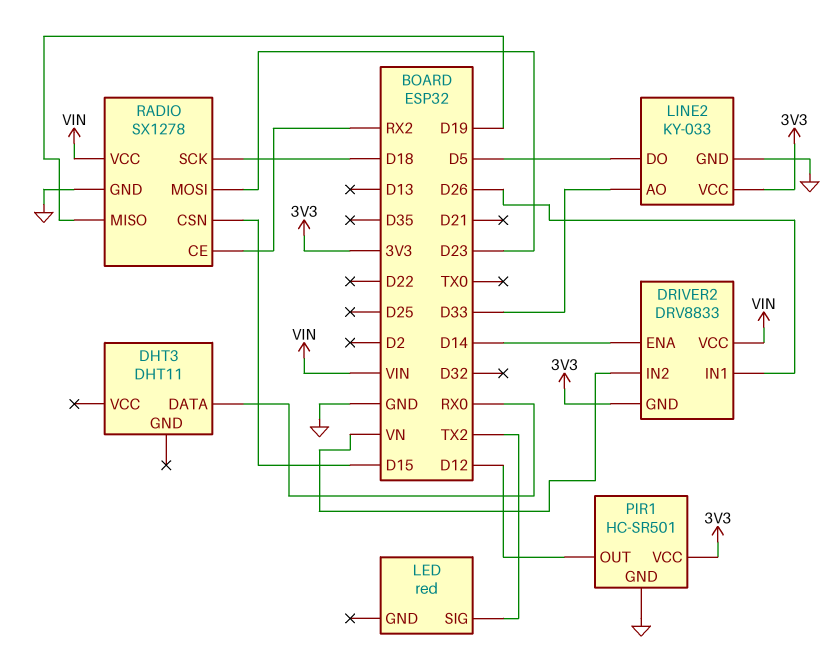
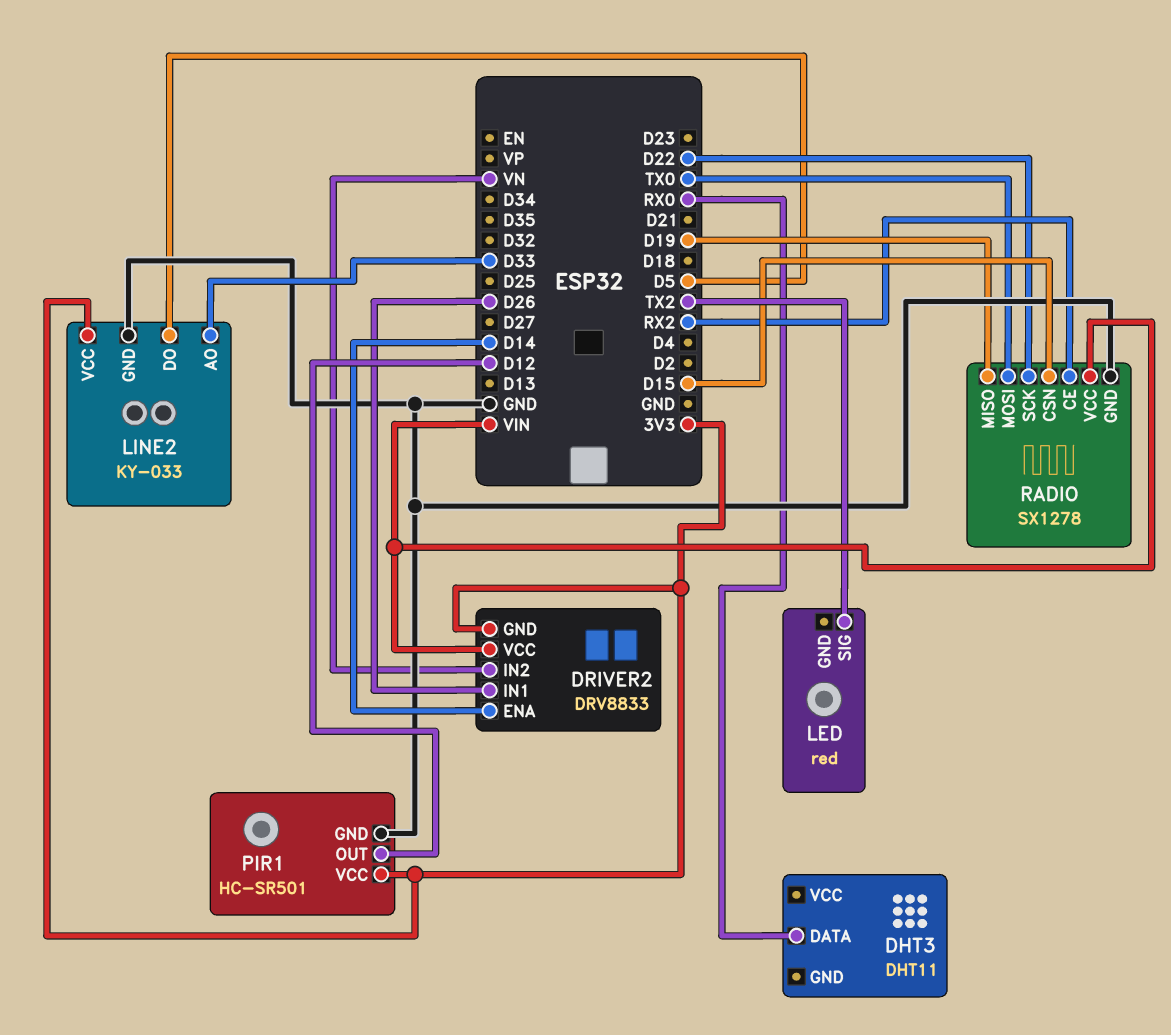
RADIO pin MOSI: D23 -> TX0
RADIO pin SCK: D18 -> D22

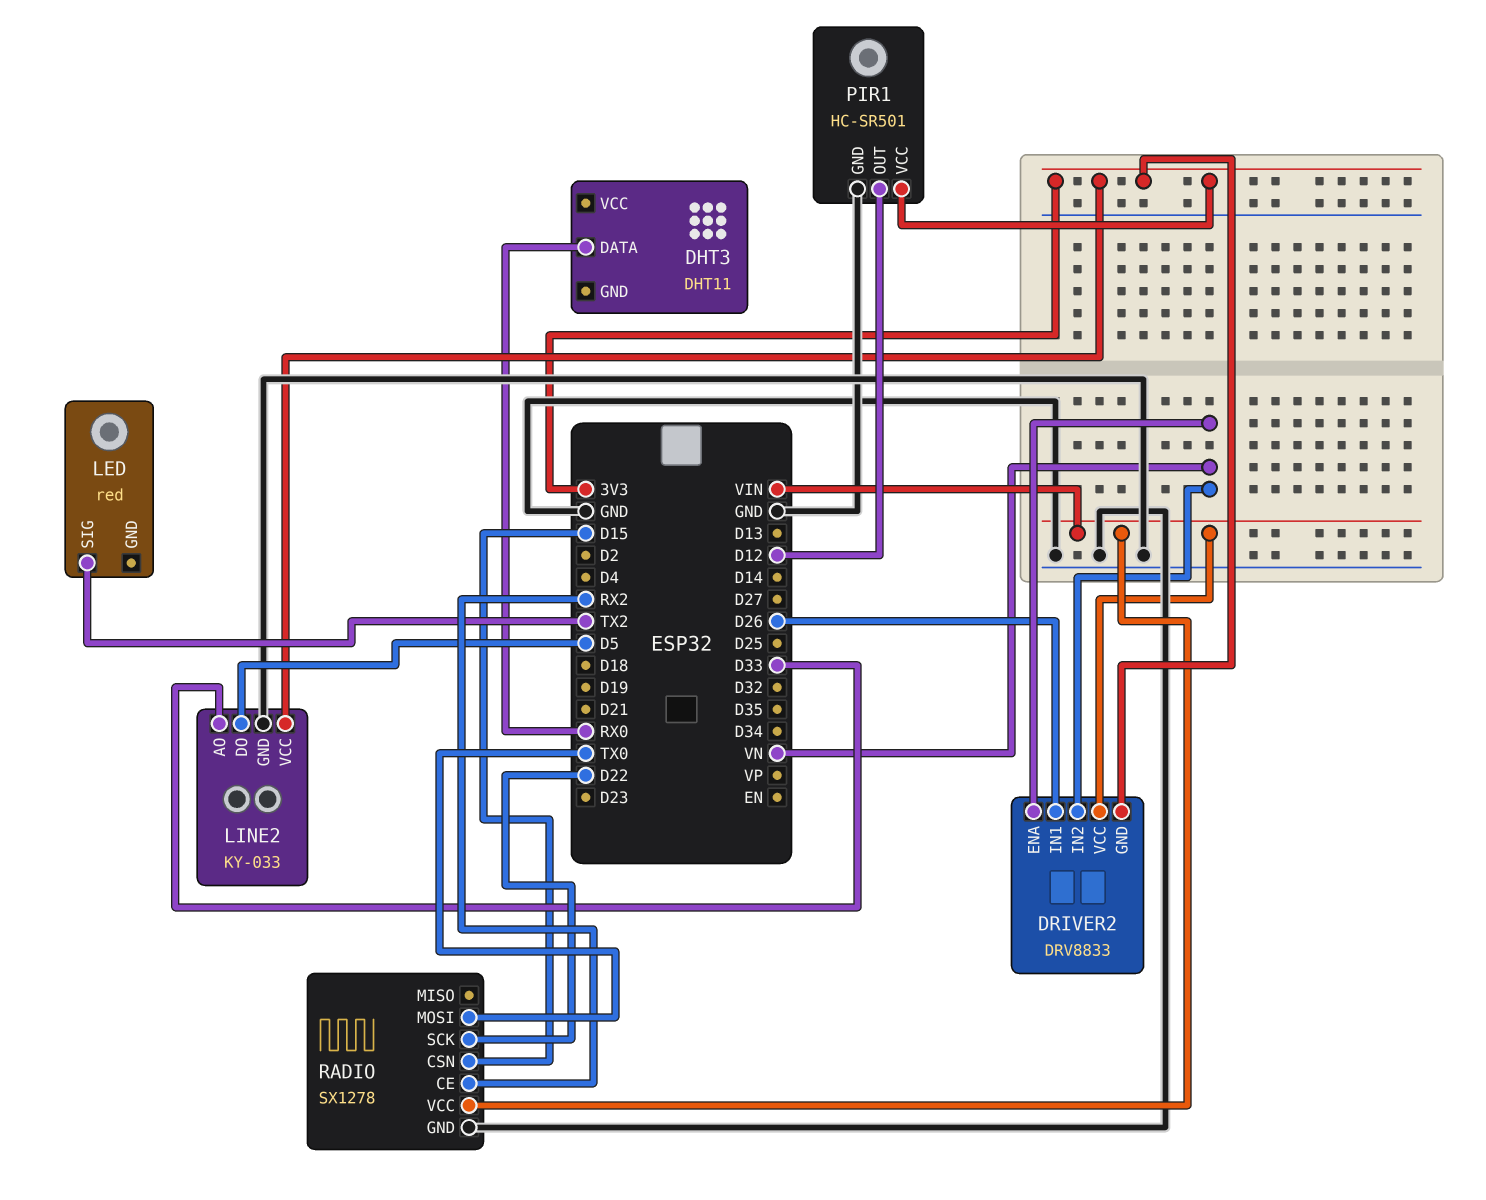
DRIVER2 pin ENA: D14 -> VN
RADIO pin MISO: D19 -> none

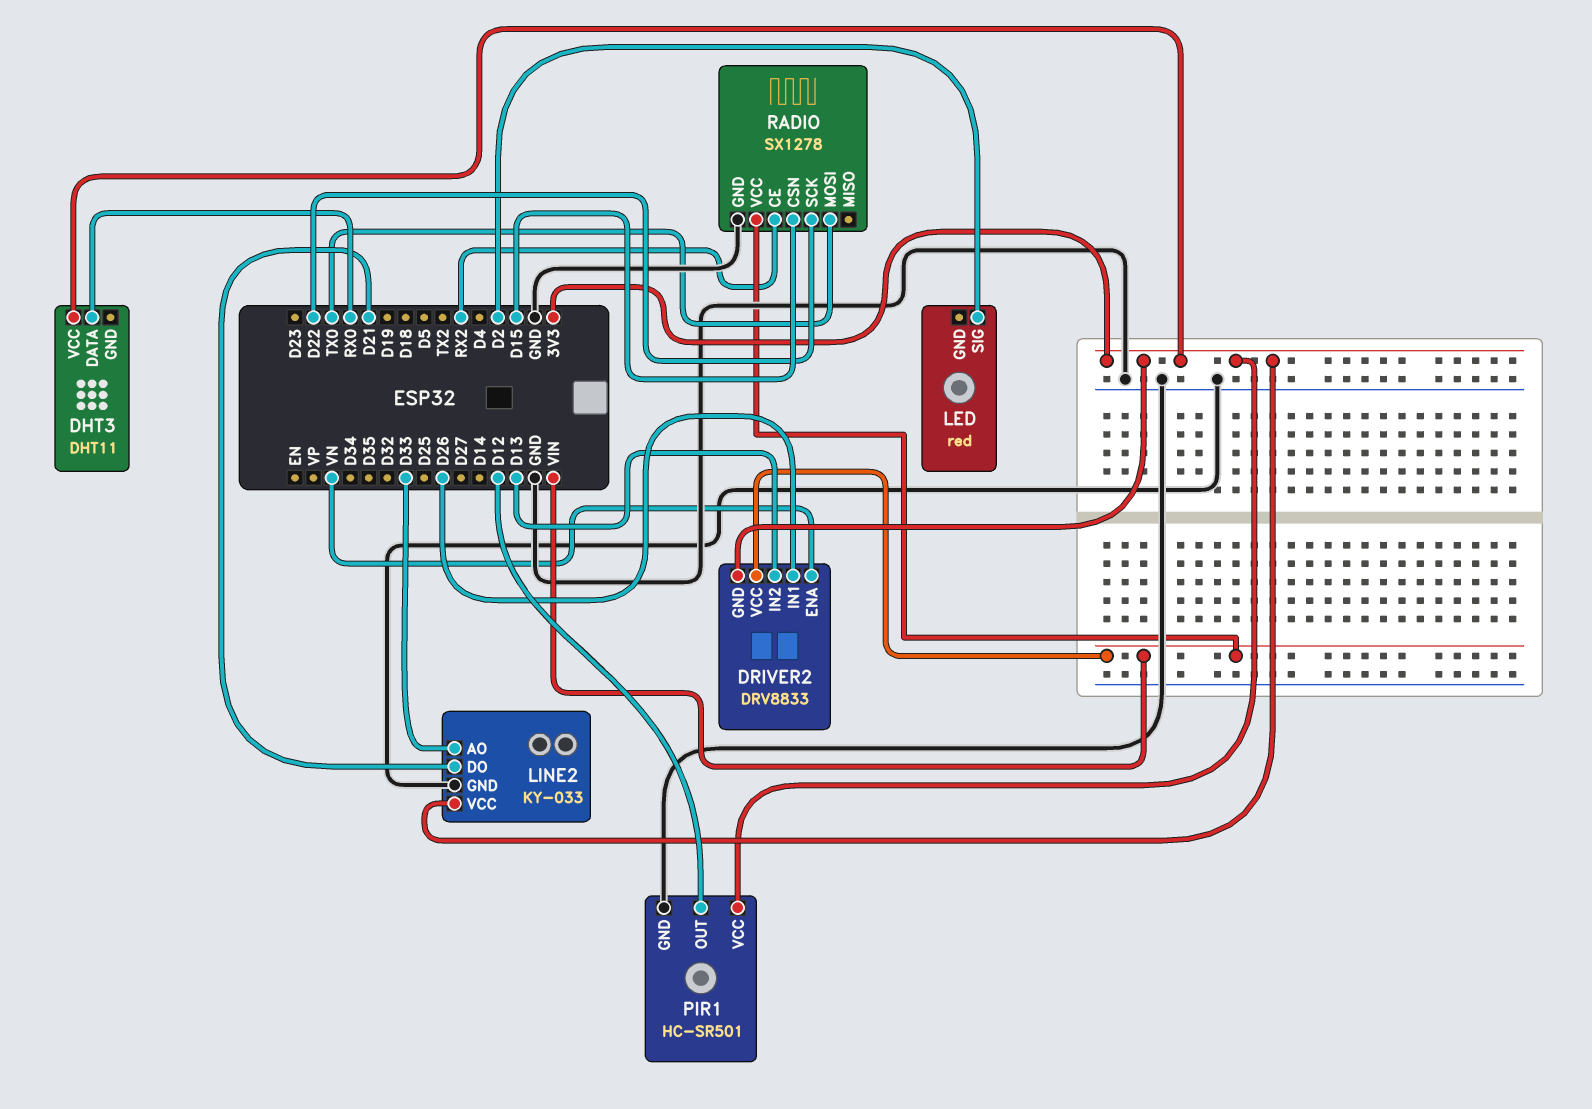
DHT3 pin VCC: none -> 3V3
DRIVER2 pin IN2: VN -> D13
LED pin SIG: TX2 -> D2
LINE2 pin DO: D5 -> D21

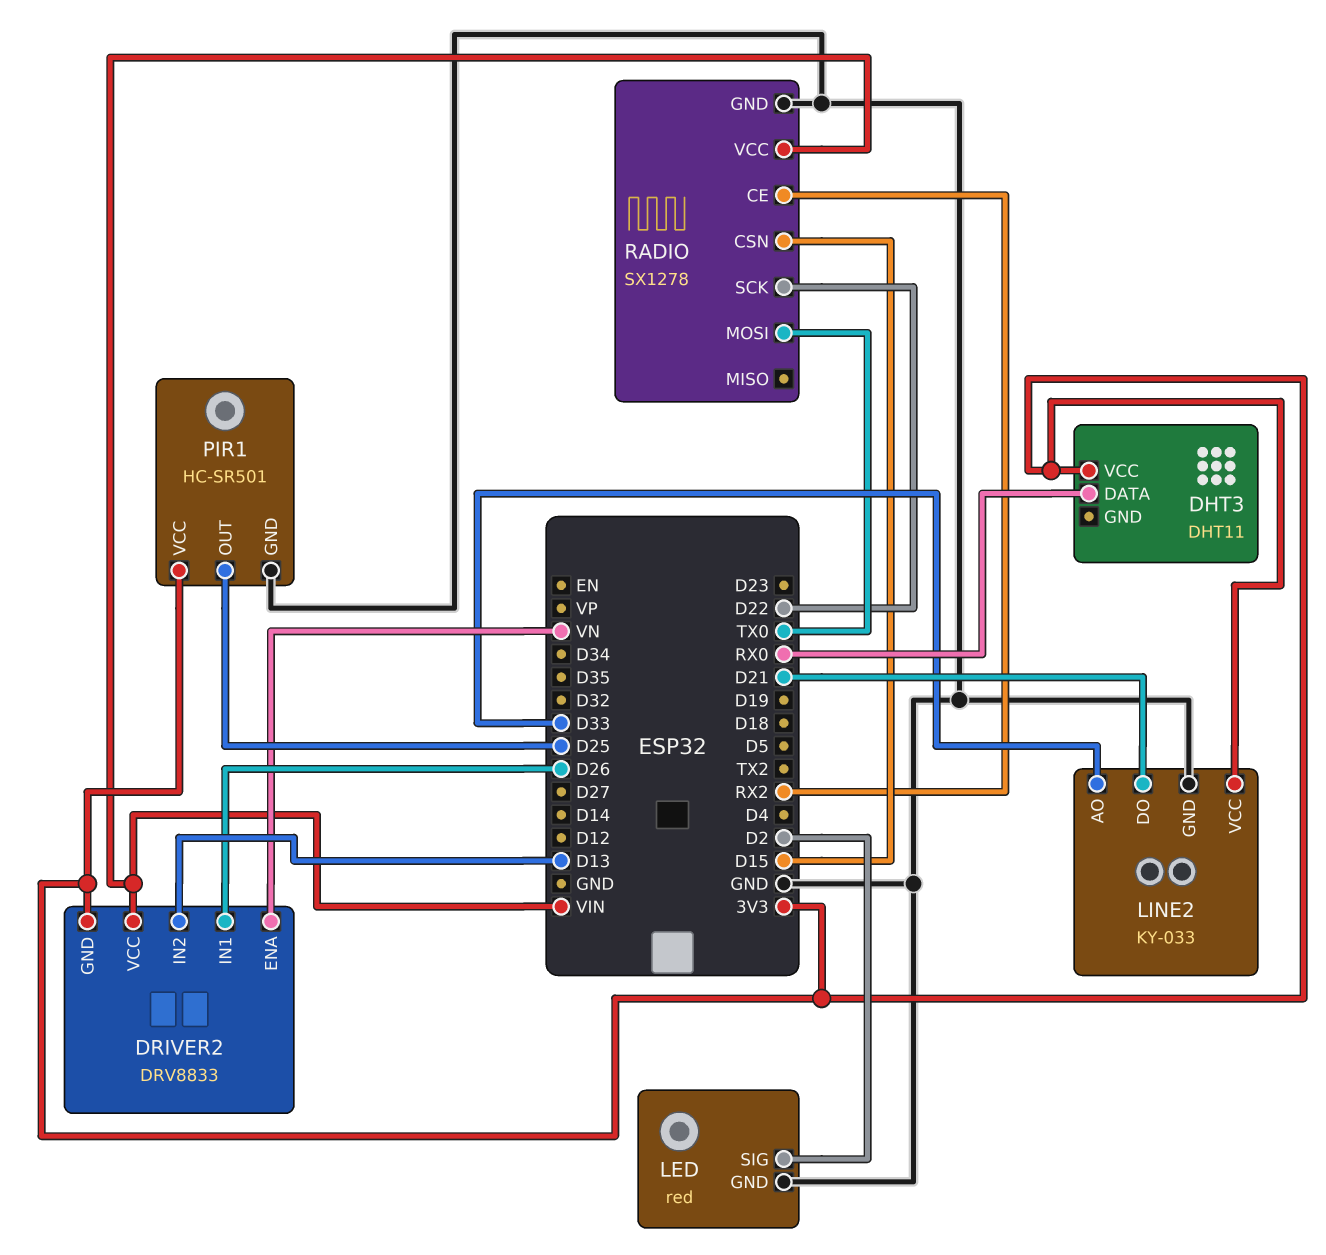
LED pin GND: none -> GND
PIR1 pin OUT: D12 -> D25

